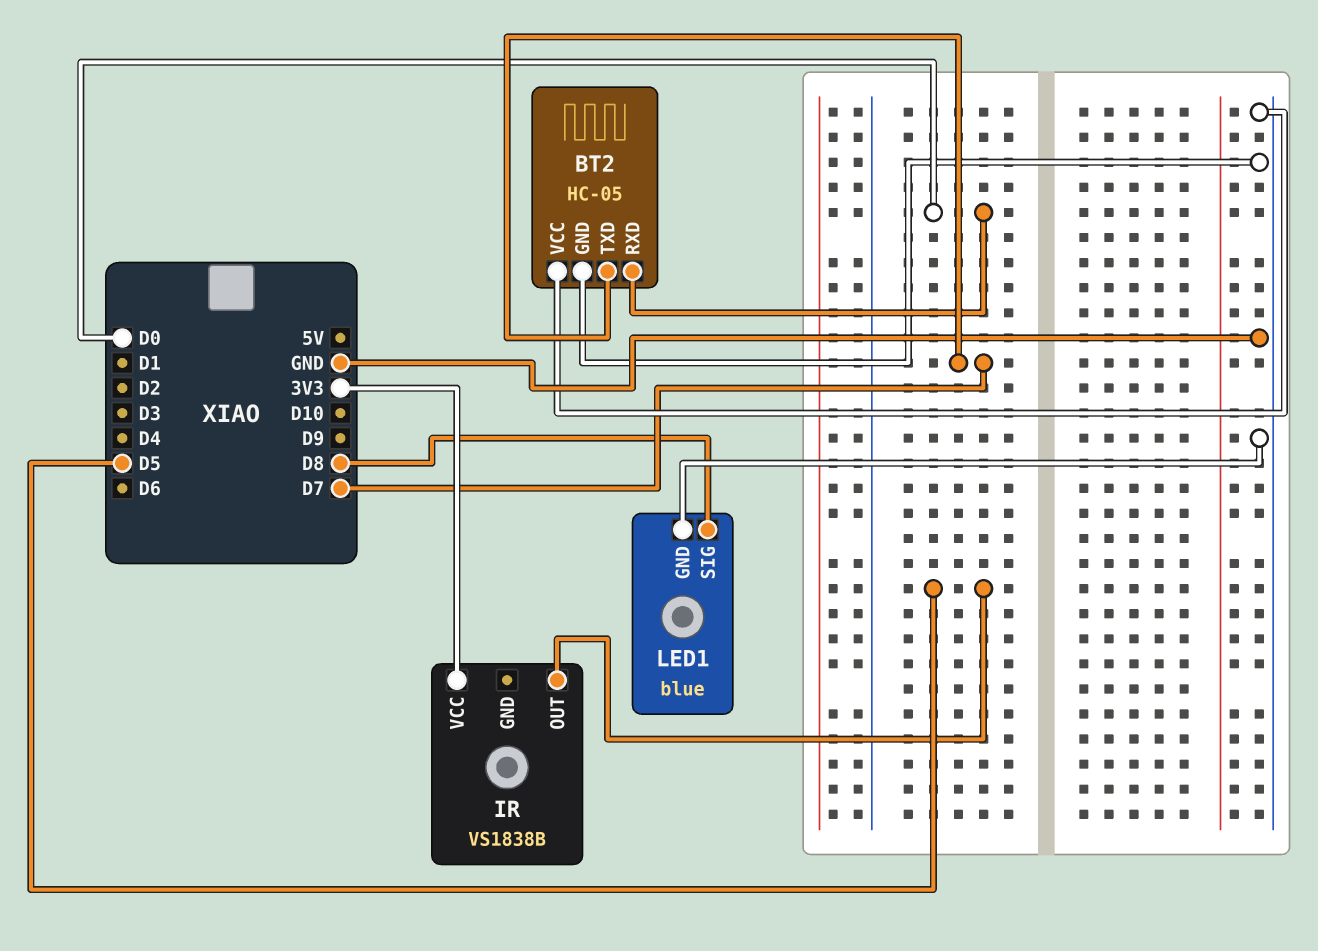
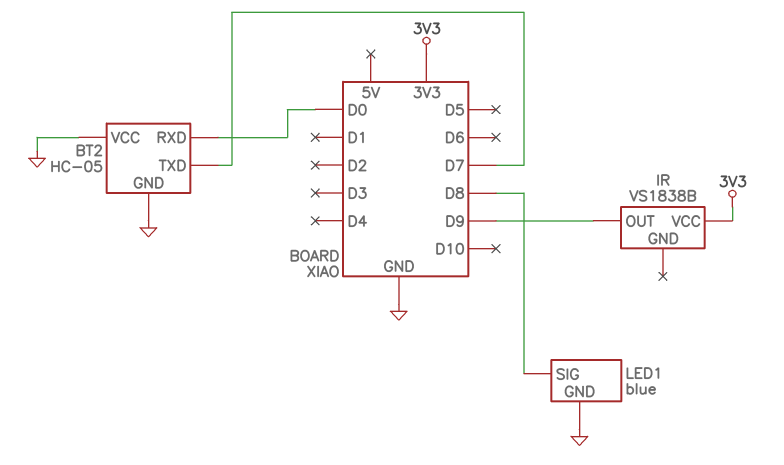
IR pin OUT: D5 -> D9

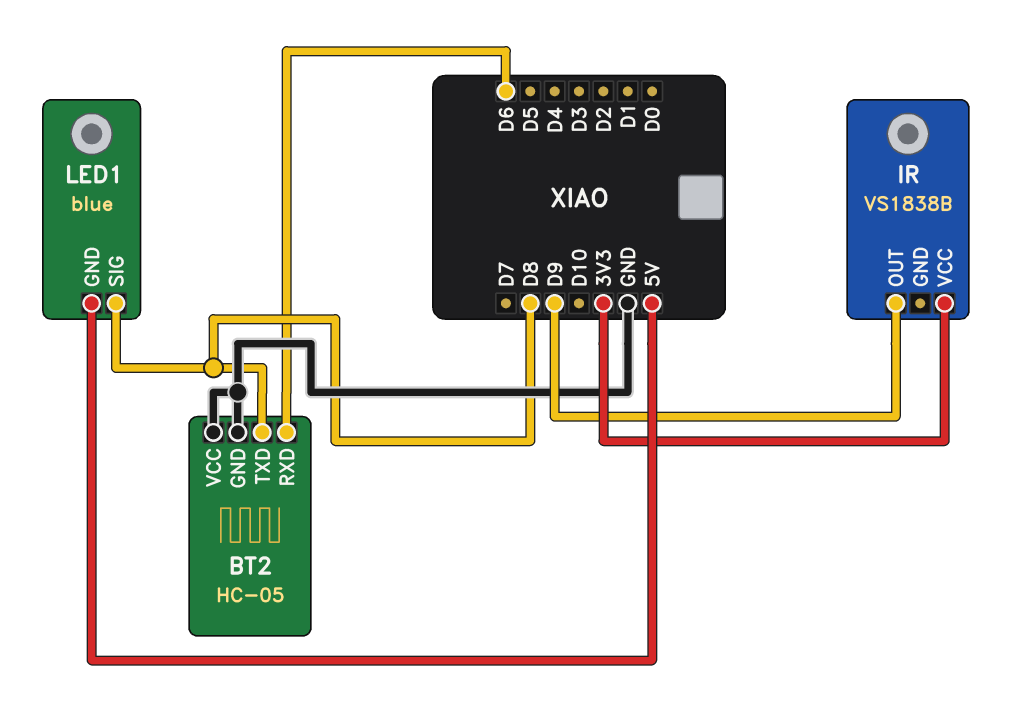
BT2 pin RXD: D0 -> D6
BT2 pin TXD: D7 -> D8
LED1 pin GND: GND -> 5V

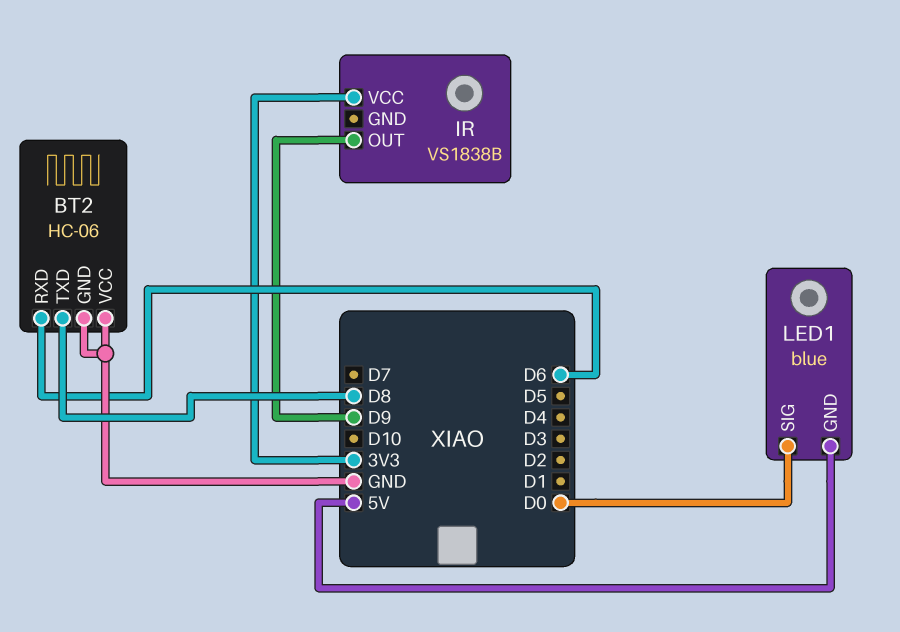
BT2: HC-05 -> HC-06
LED1 pin SIG: D8 -> D0

